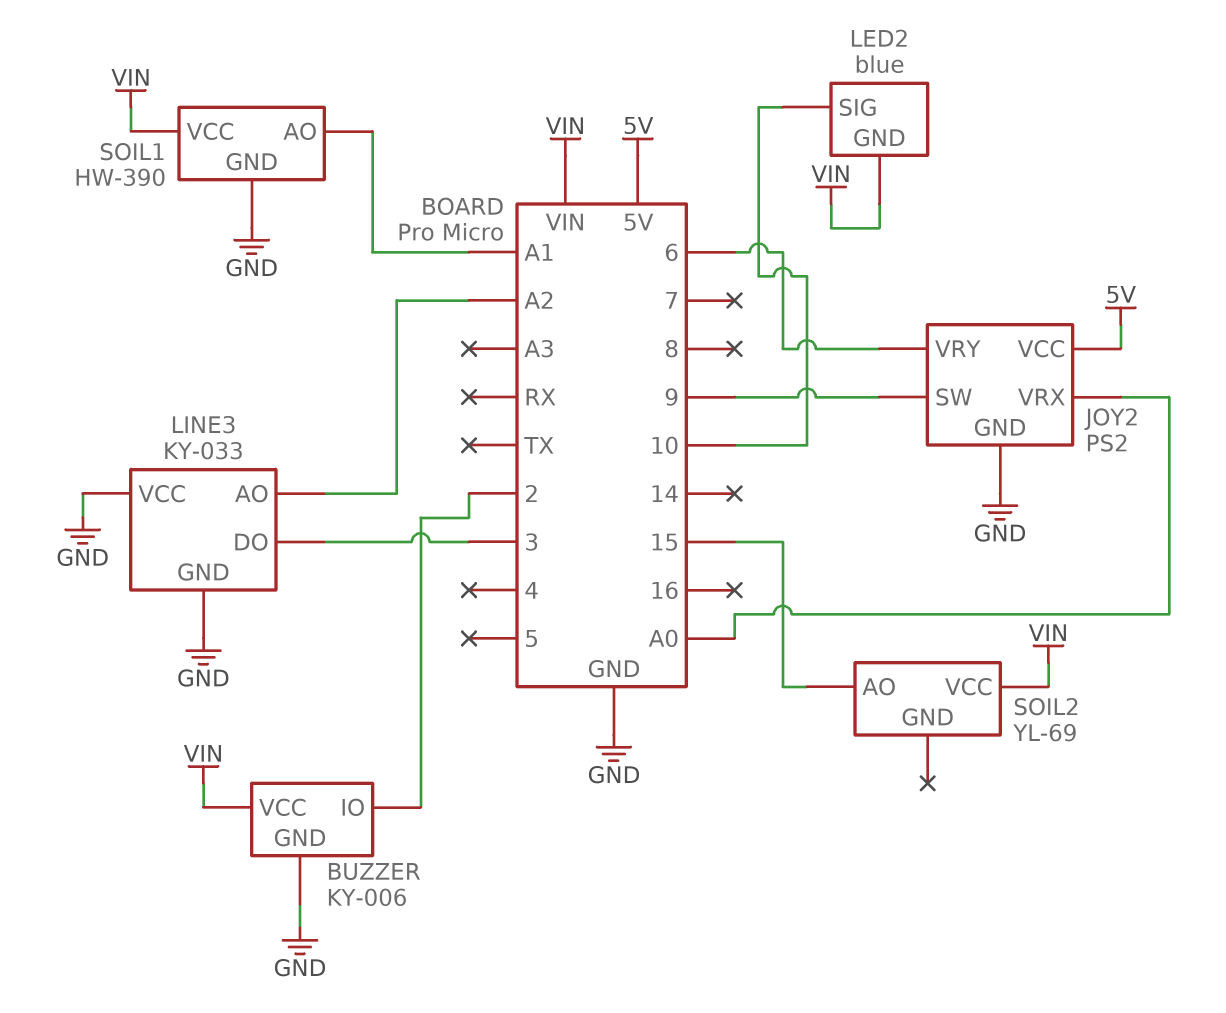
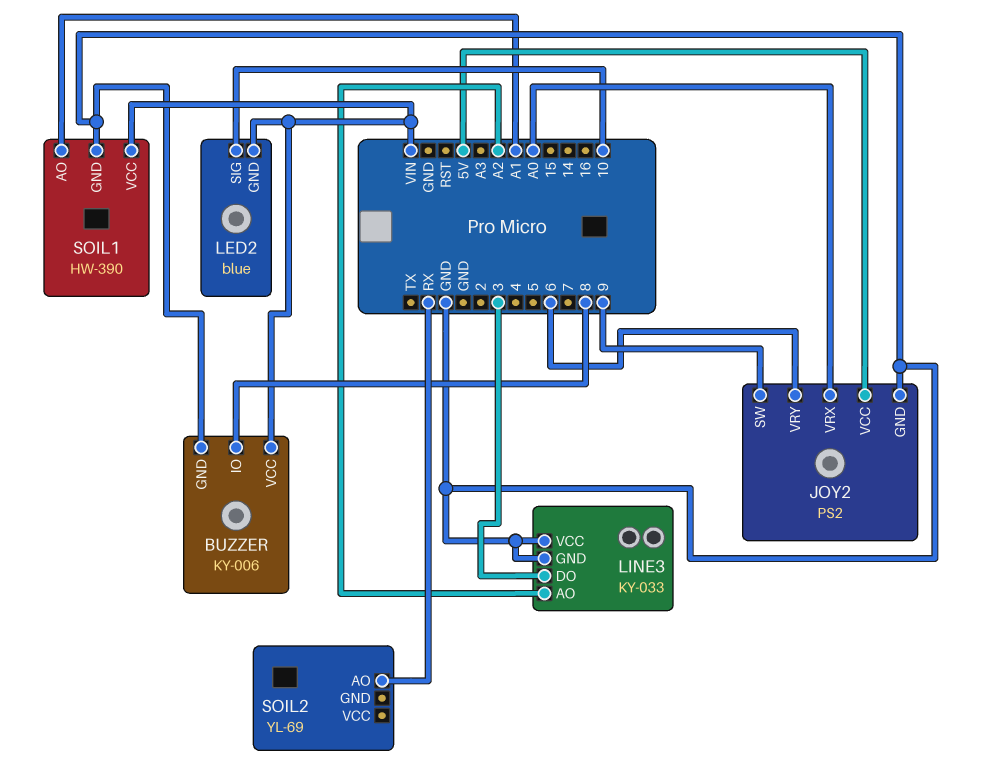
BUZZER pin IO: 2 -> 8
SOIL2 pin AO: 15 -> RX
SOIL2 pin VCC: VIN -> none

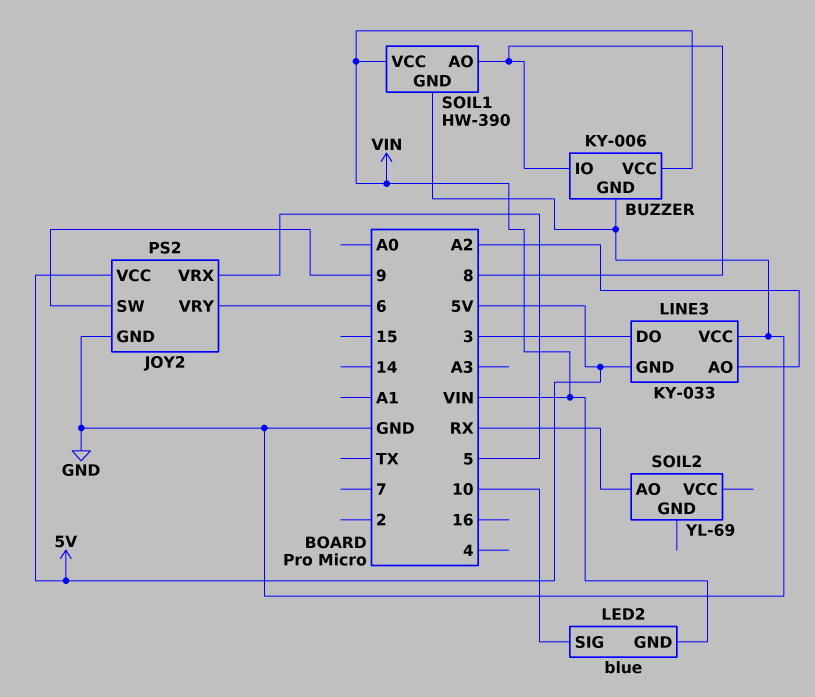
JOY2 pin VRX: A0 -> 5
LINE3 pin GND: GND -> 5V
SOIL1 pin AO: A1 -> 8

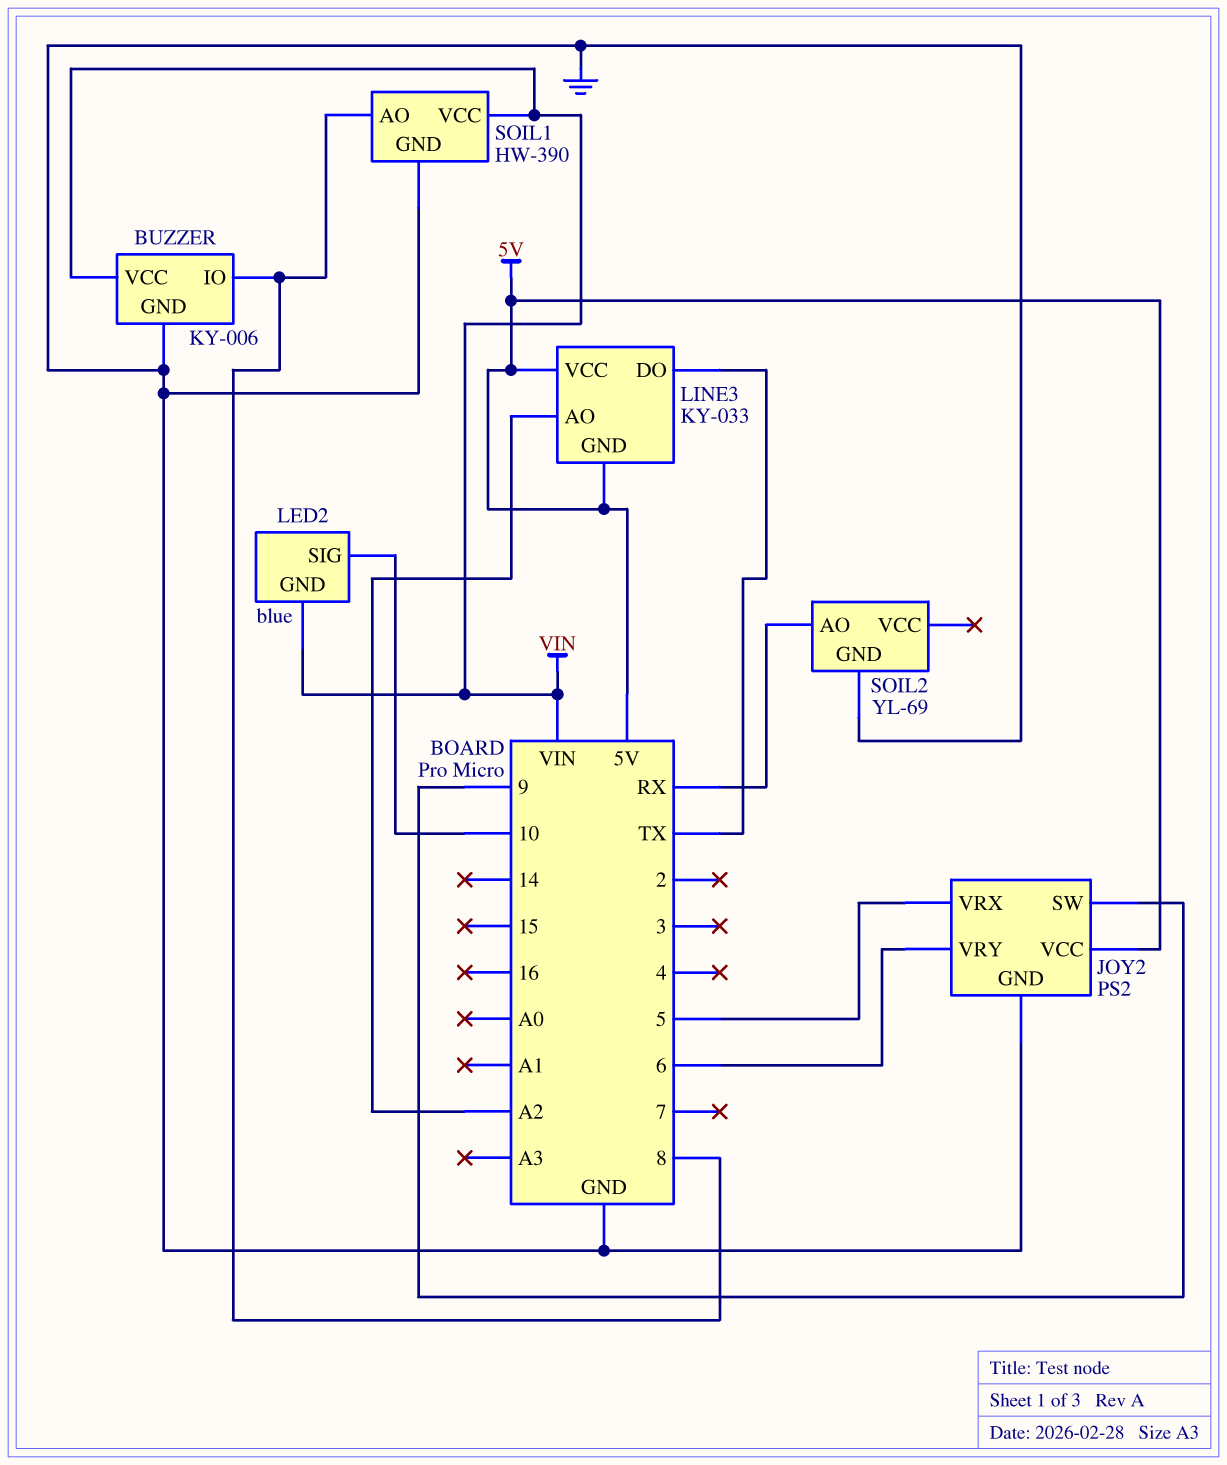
LINE3 pin DO: 3 -> TX
LINE3 pin VCC: GND -> 5V
SOIL2 pin GND: none -> GND

